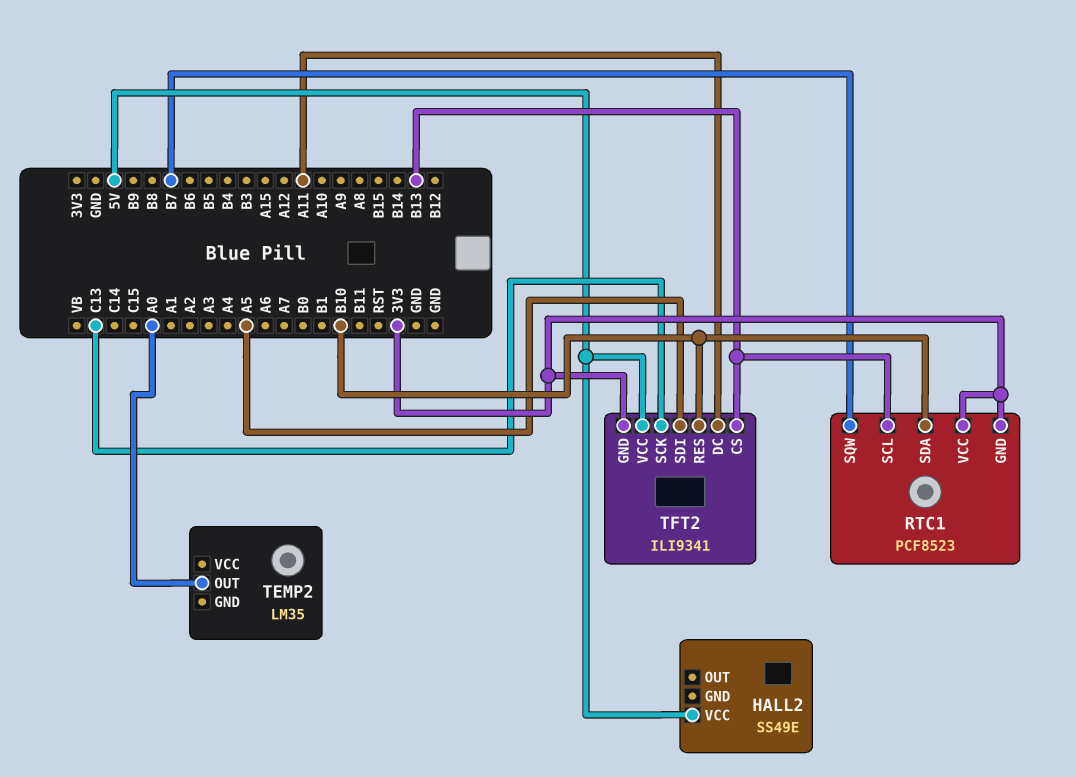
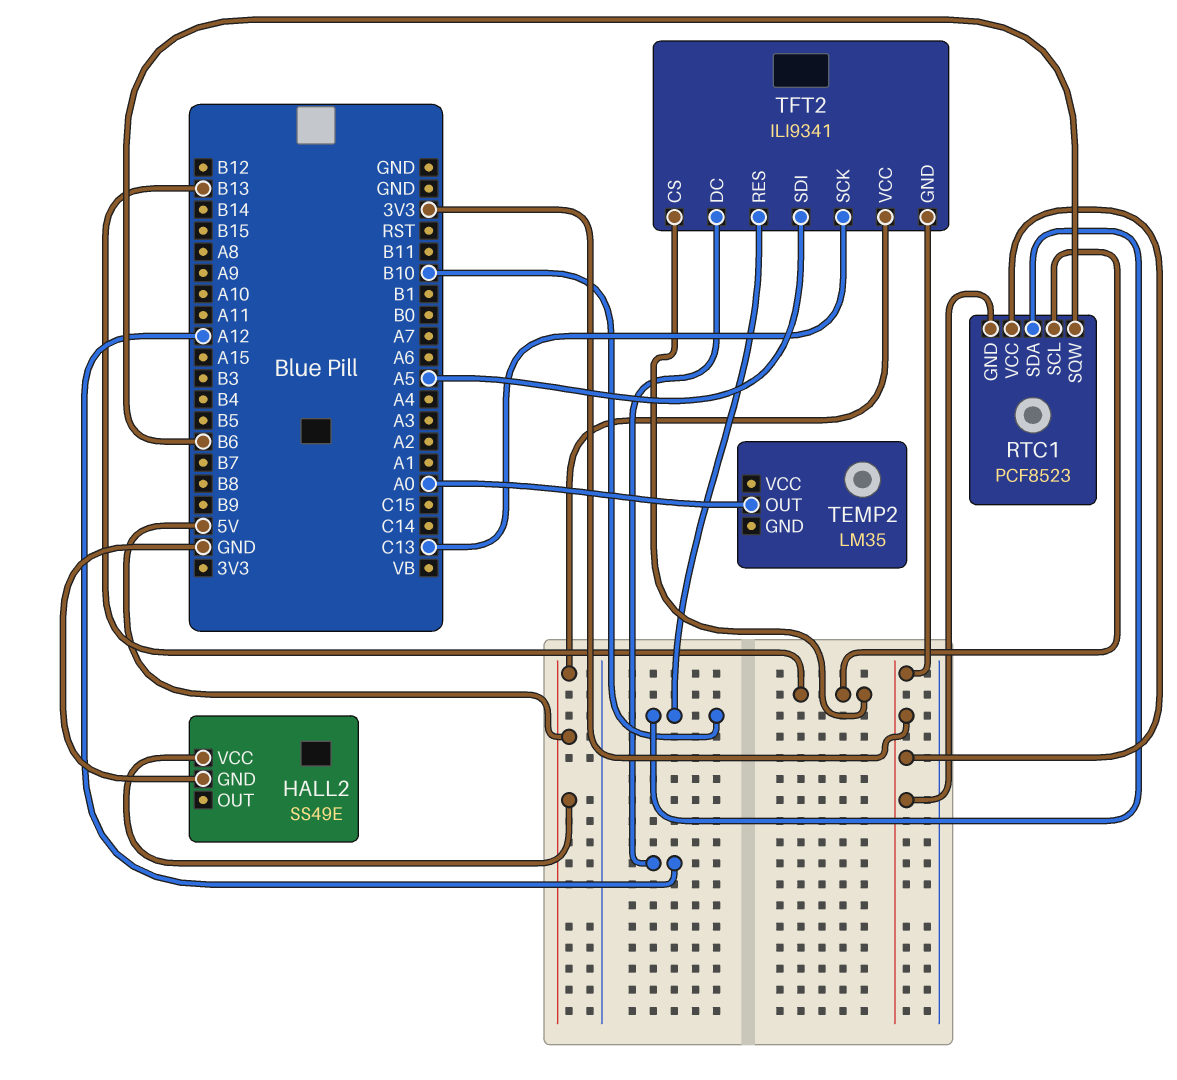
HALL2 pin GND: none -> GND
RTC1 pin SQW: B7 -> B6
TFT2 pin DC: A11 -> A12

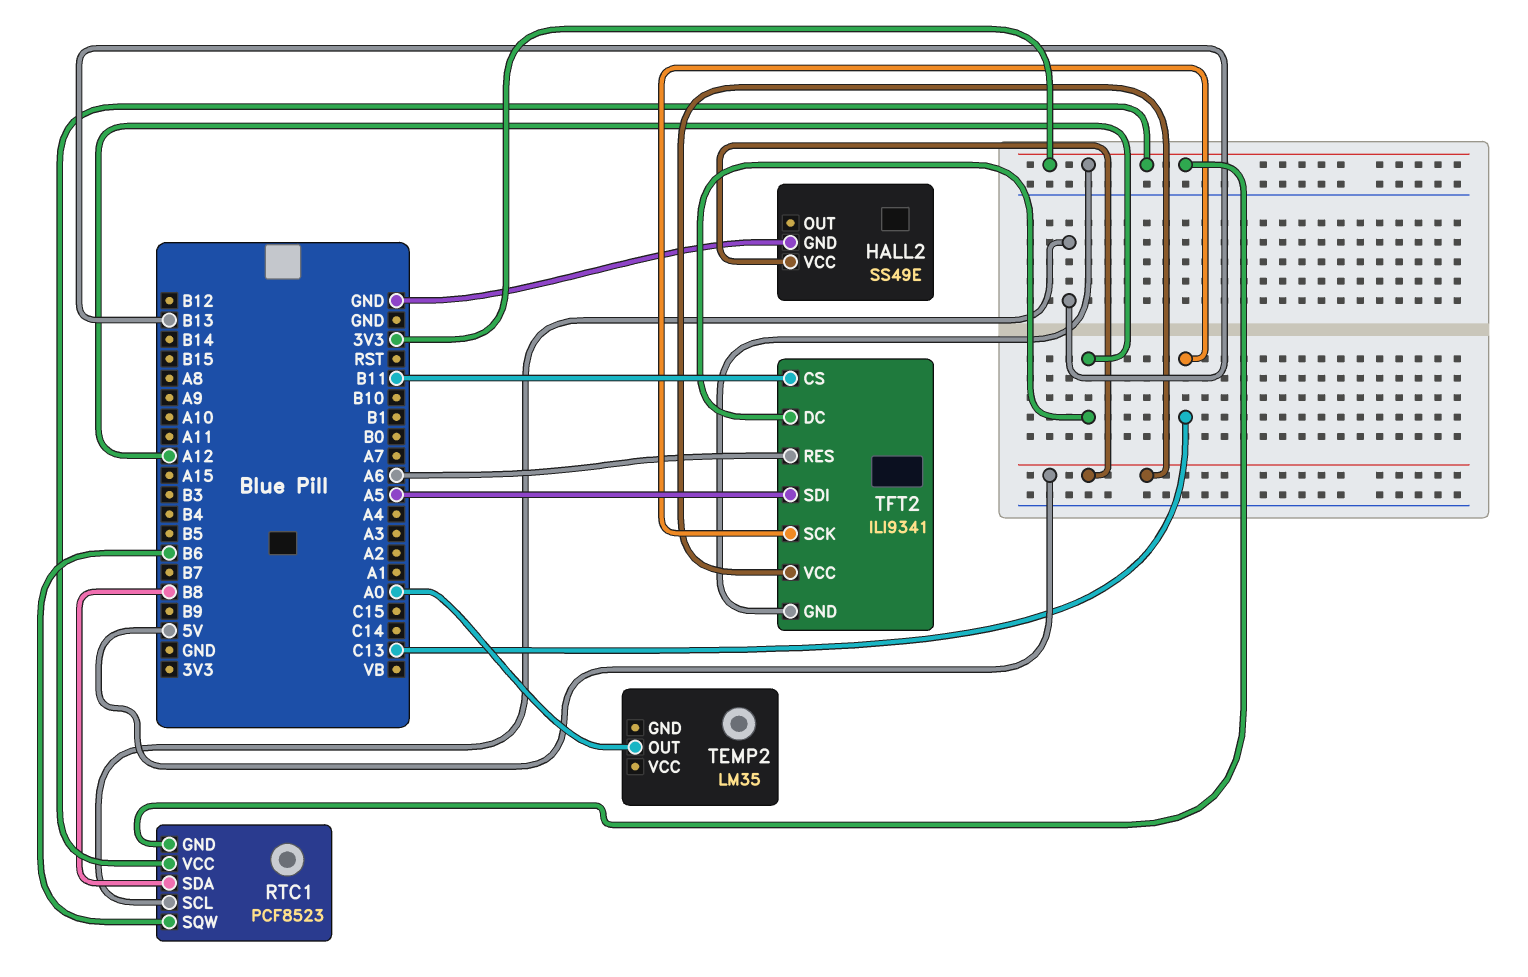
RTC1 pin SDA: B10 -> B8
TFT2 pin CS: B13 -> B11
TFT2 pin RES: B10 -> A6

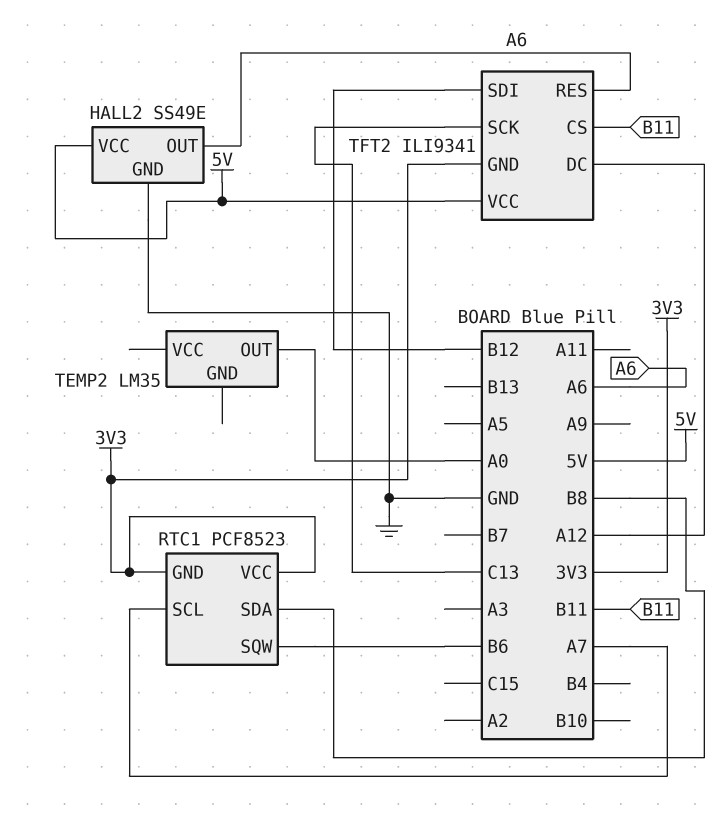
HALL2 pin OUT: none -> A6
RTC1 pin SCL: B13 -> A7
TFT2 pin SDI: A5 -> B12

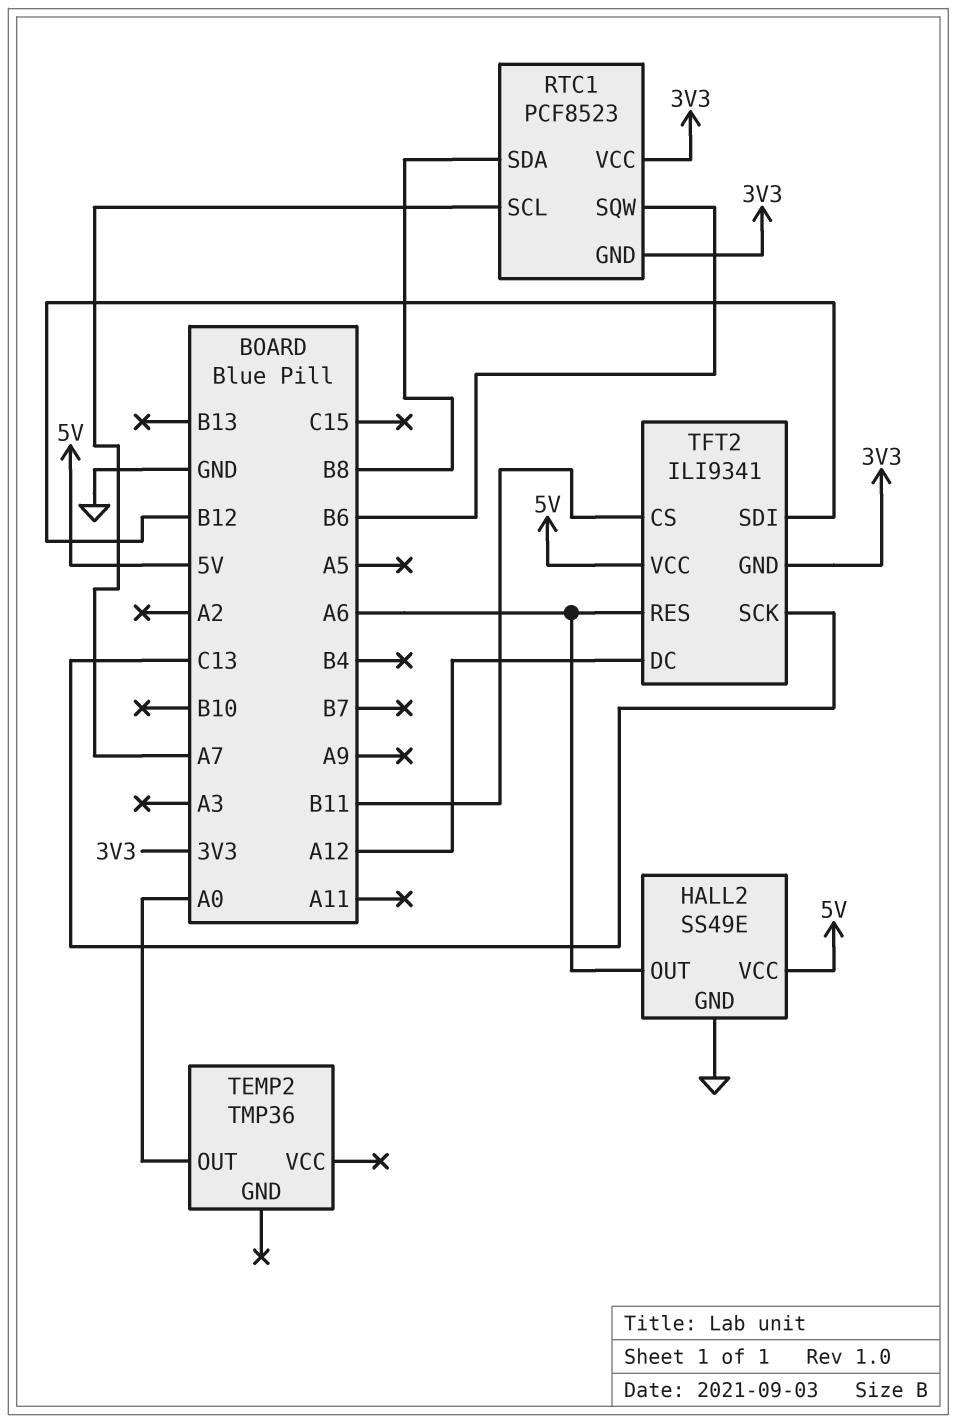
TEMP2: LM35 -> TMP36

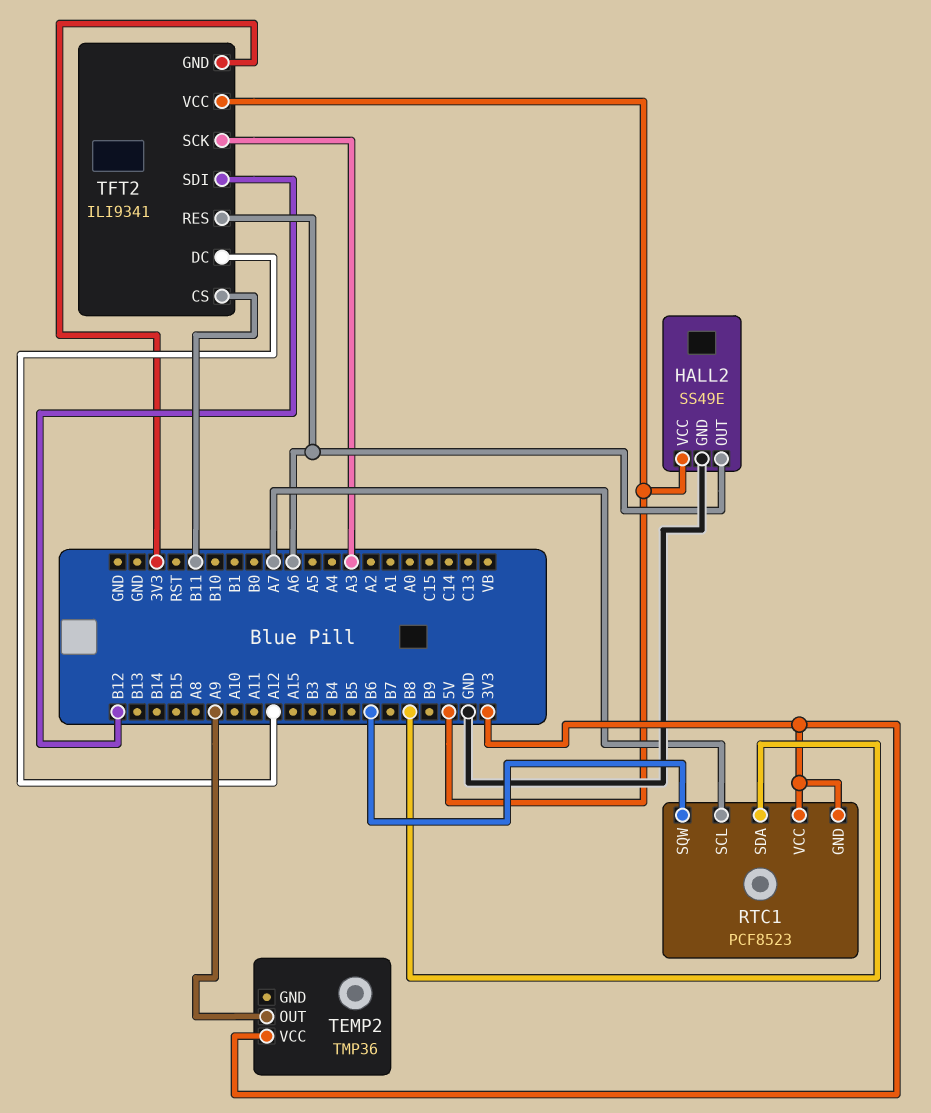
TEMP2 pin OUT: A0 -> A9
TEMP2 pin VCC: none -> 3V3
TFT2 pin SCK: C13 -> A3

